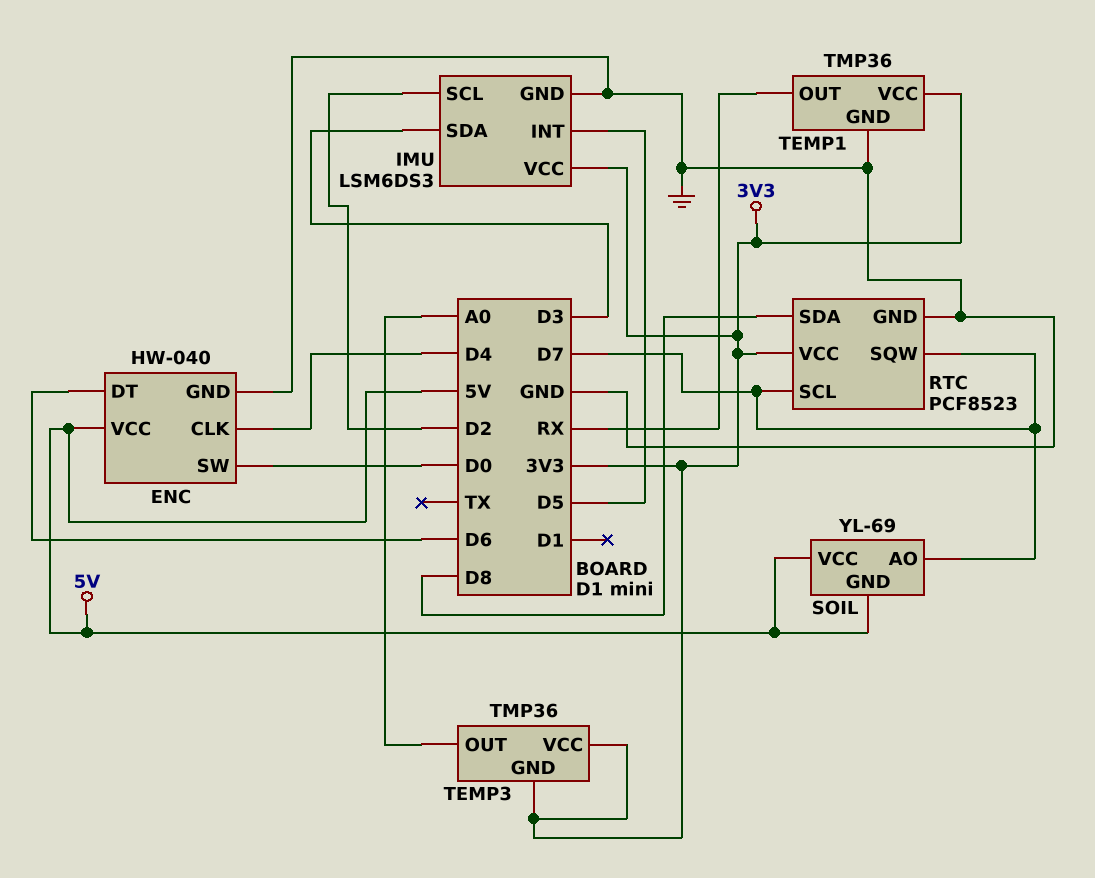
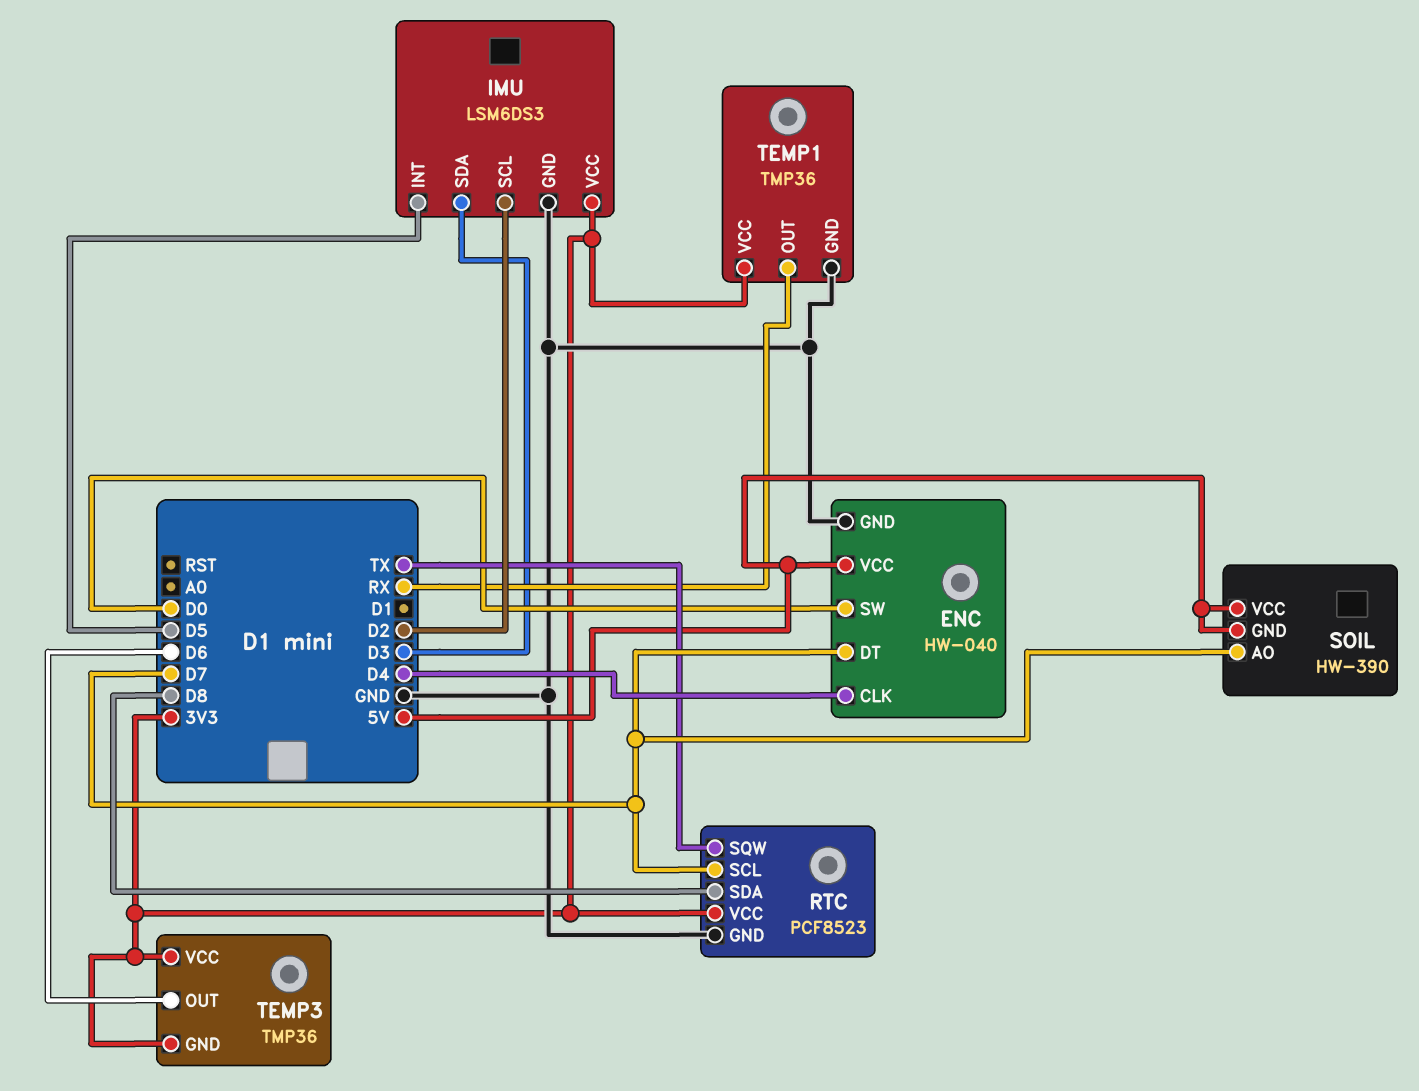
ENC pin DT: D6 -> D7
RTC pin SQW: D7 -> TX
SOIL: YL-69 -> HW-390
TEMP3 pin OUT: A0 -> D6

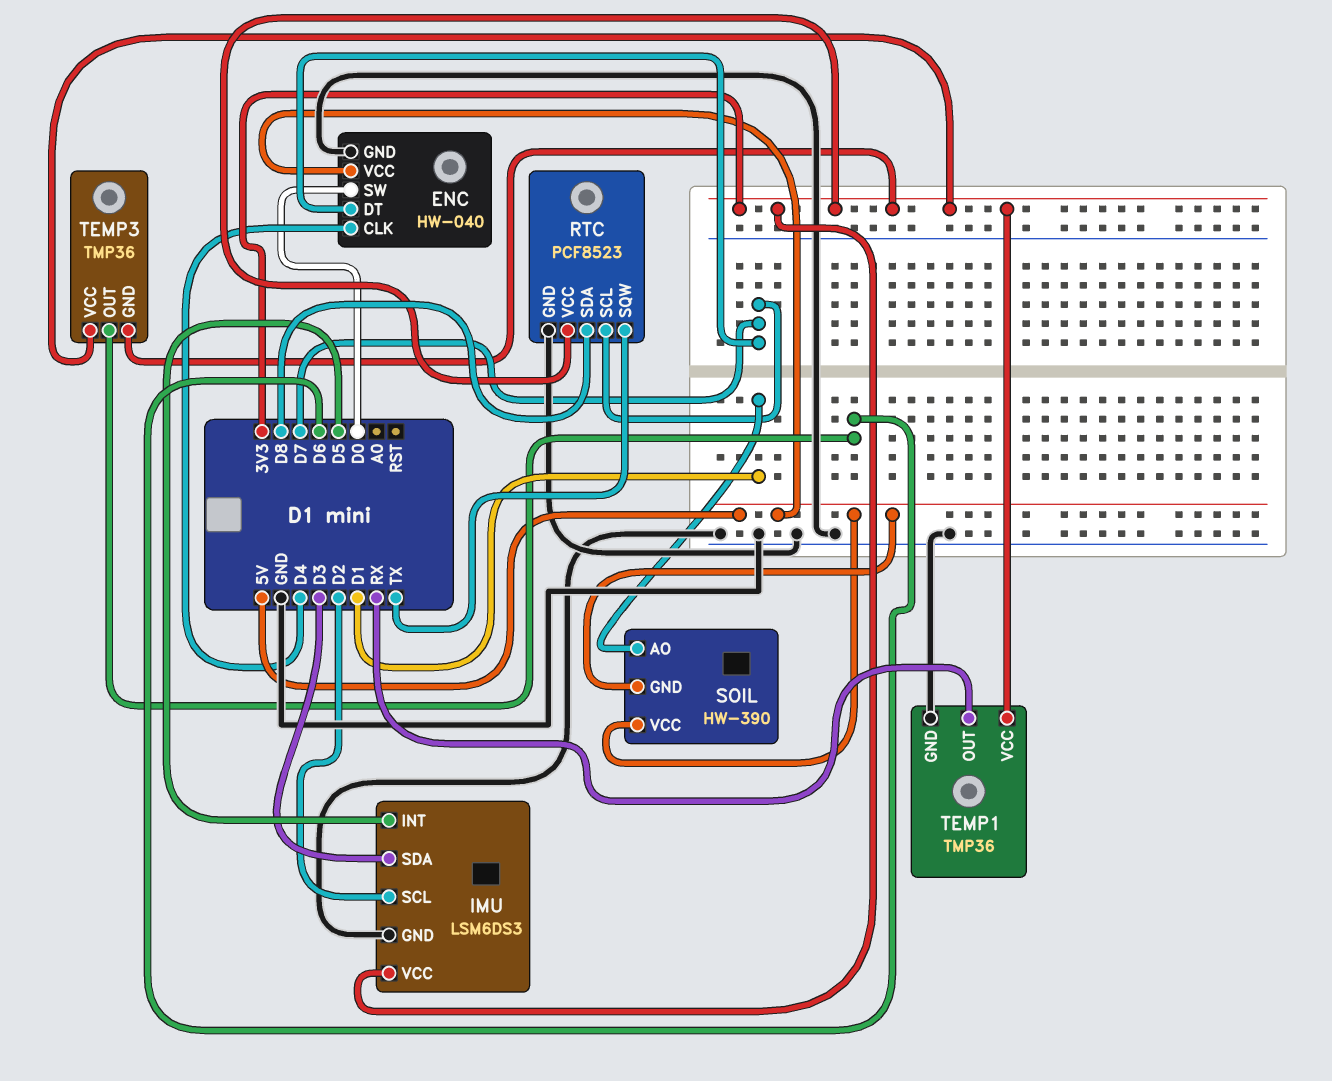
SOIL pin AO: D7 -> D1

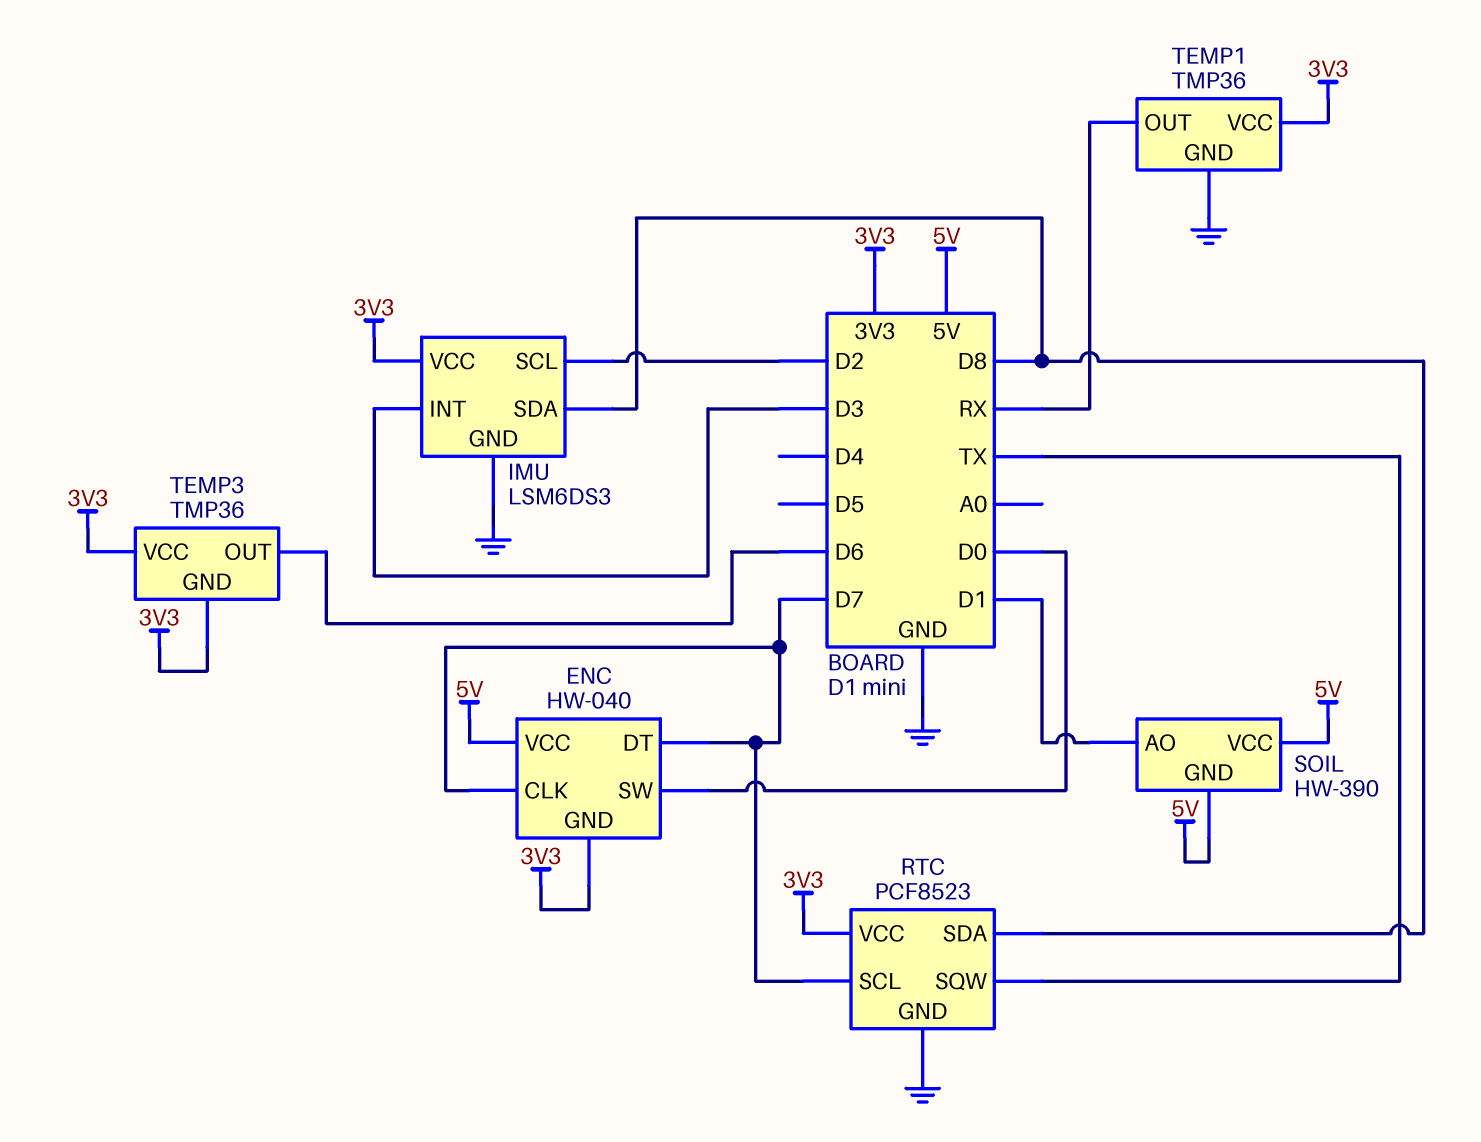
ENC pin CLK: D4 -> D7
ENC pin GND: GND -> 3V3
IMU pin INT: D5 -> D3
IMU pin SDA: D3 -> D8

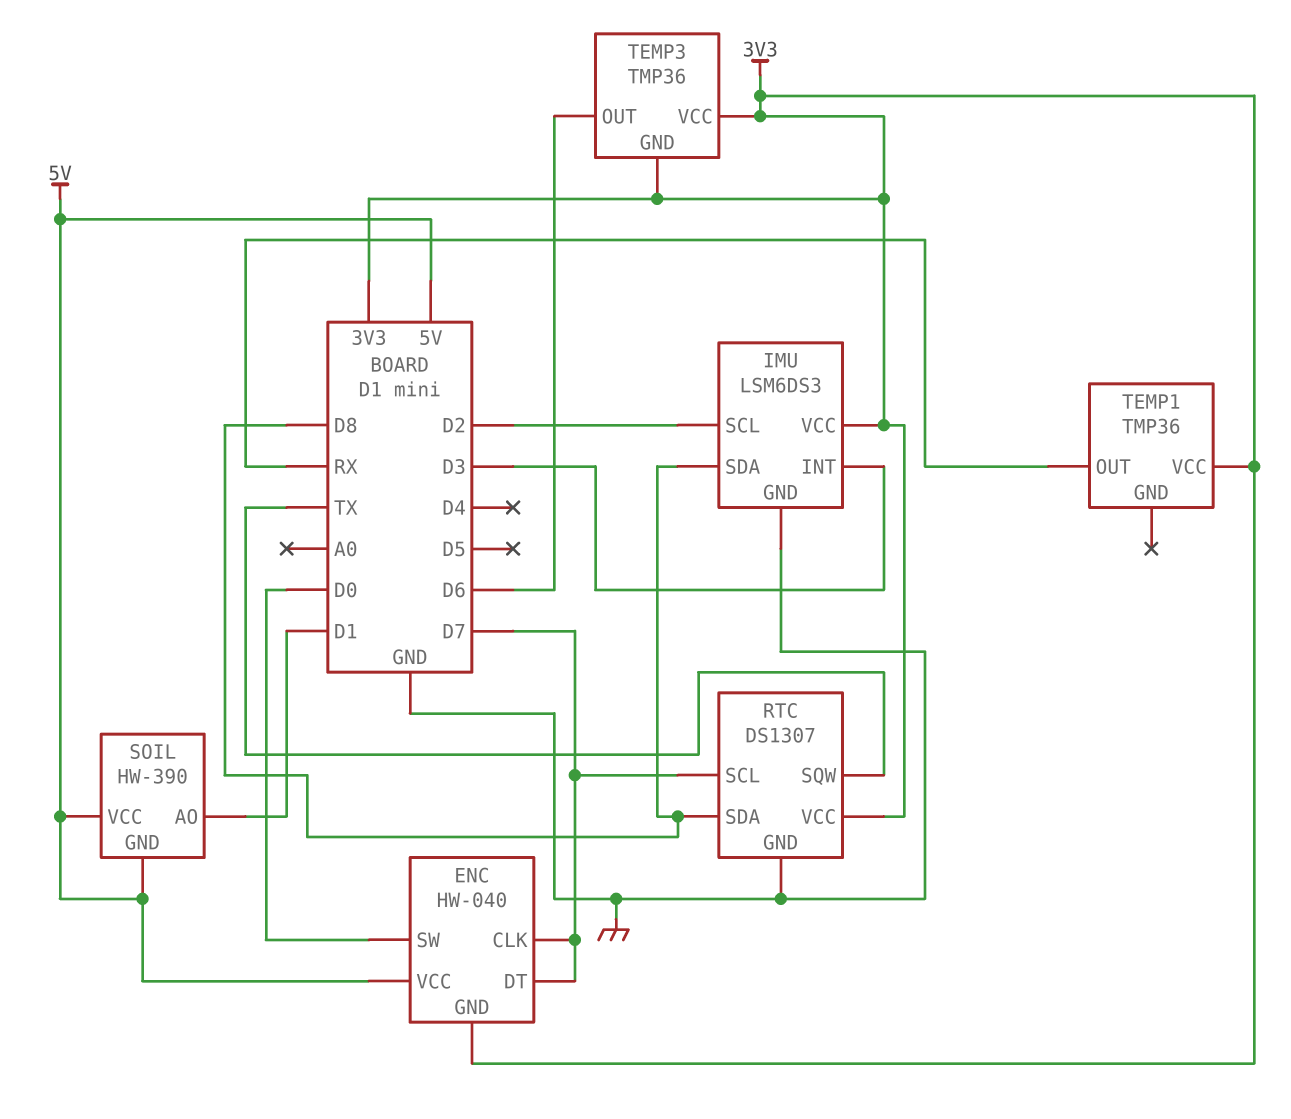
RTC: PCF8523 -> DS1307
TEMP1 pin GND: GND -> none

